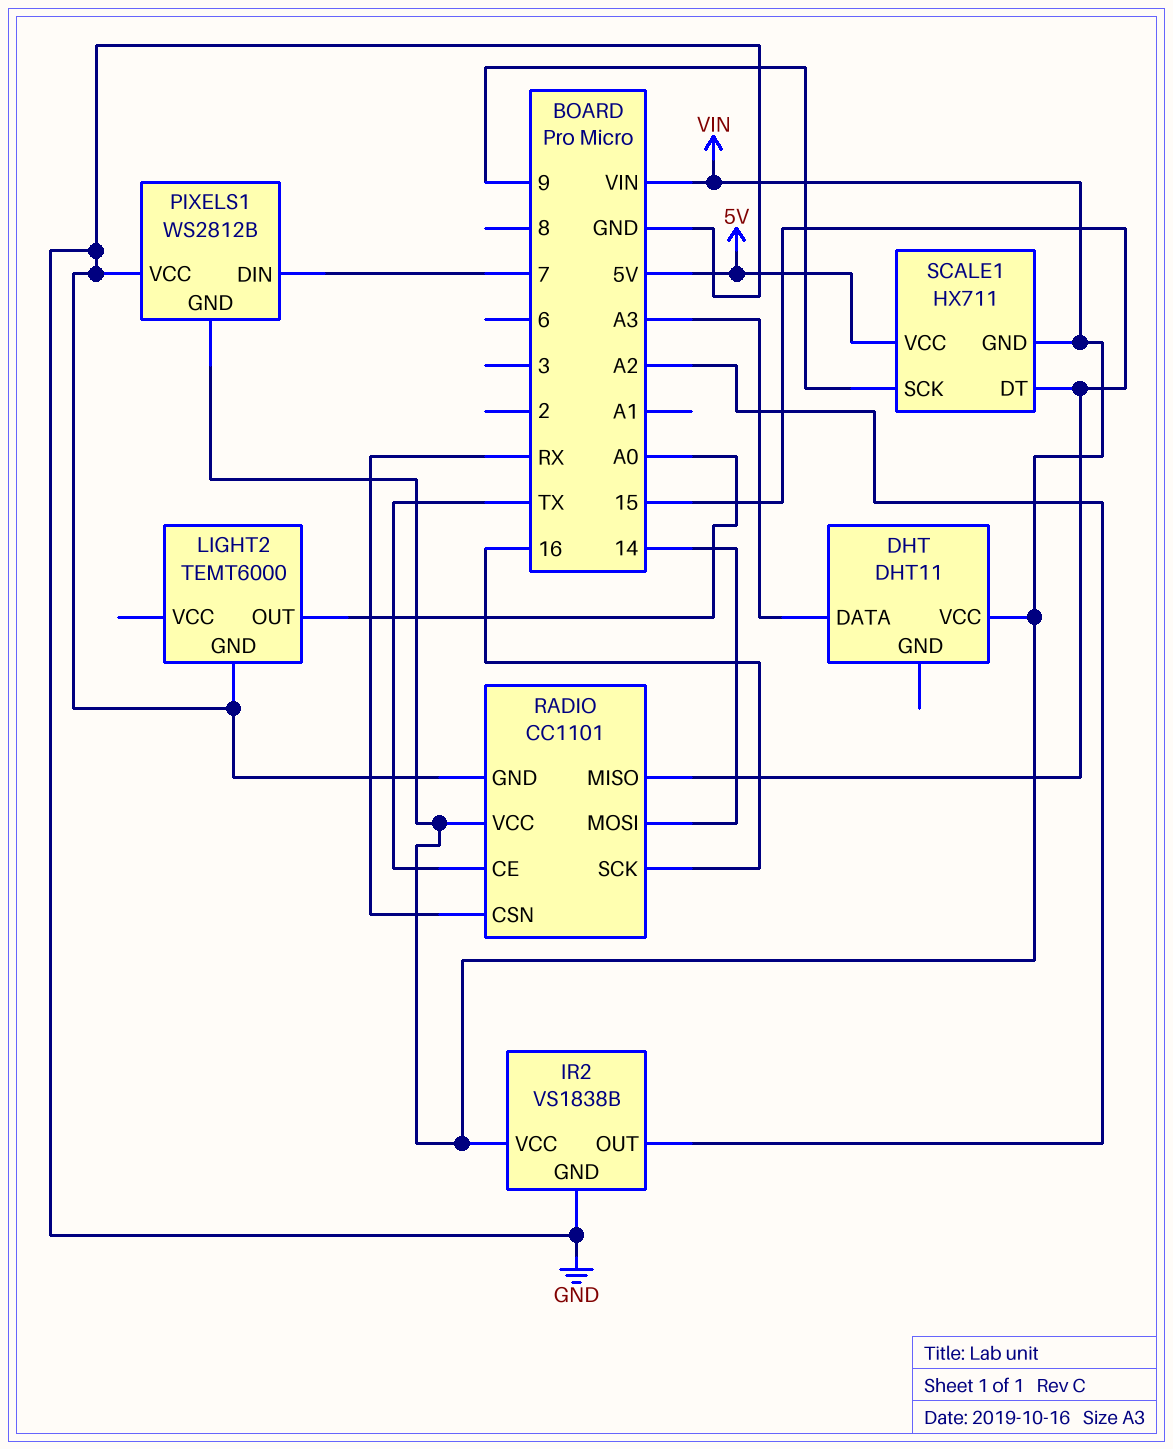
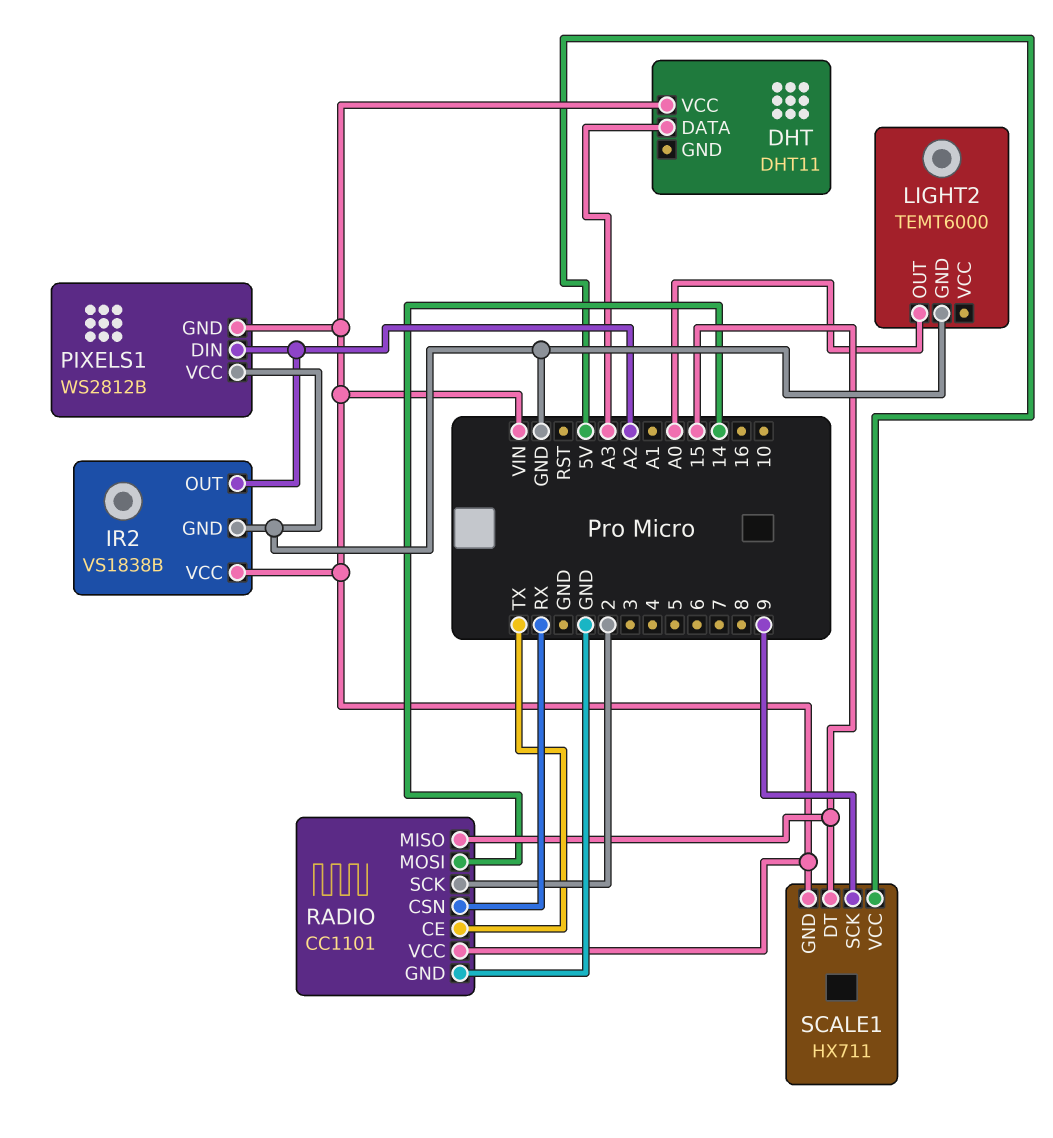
PIXELS1 pin DIN: 7 -> A2
RADIO pin SCK: 16 -> 2

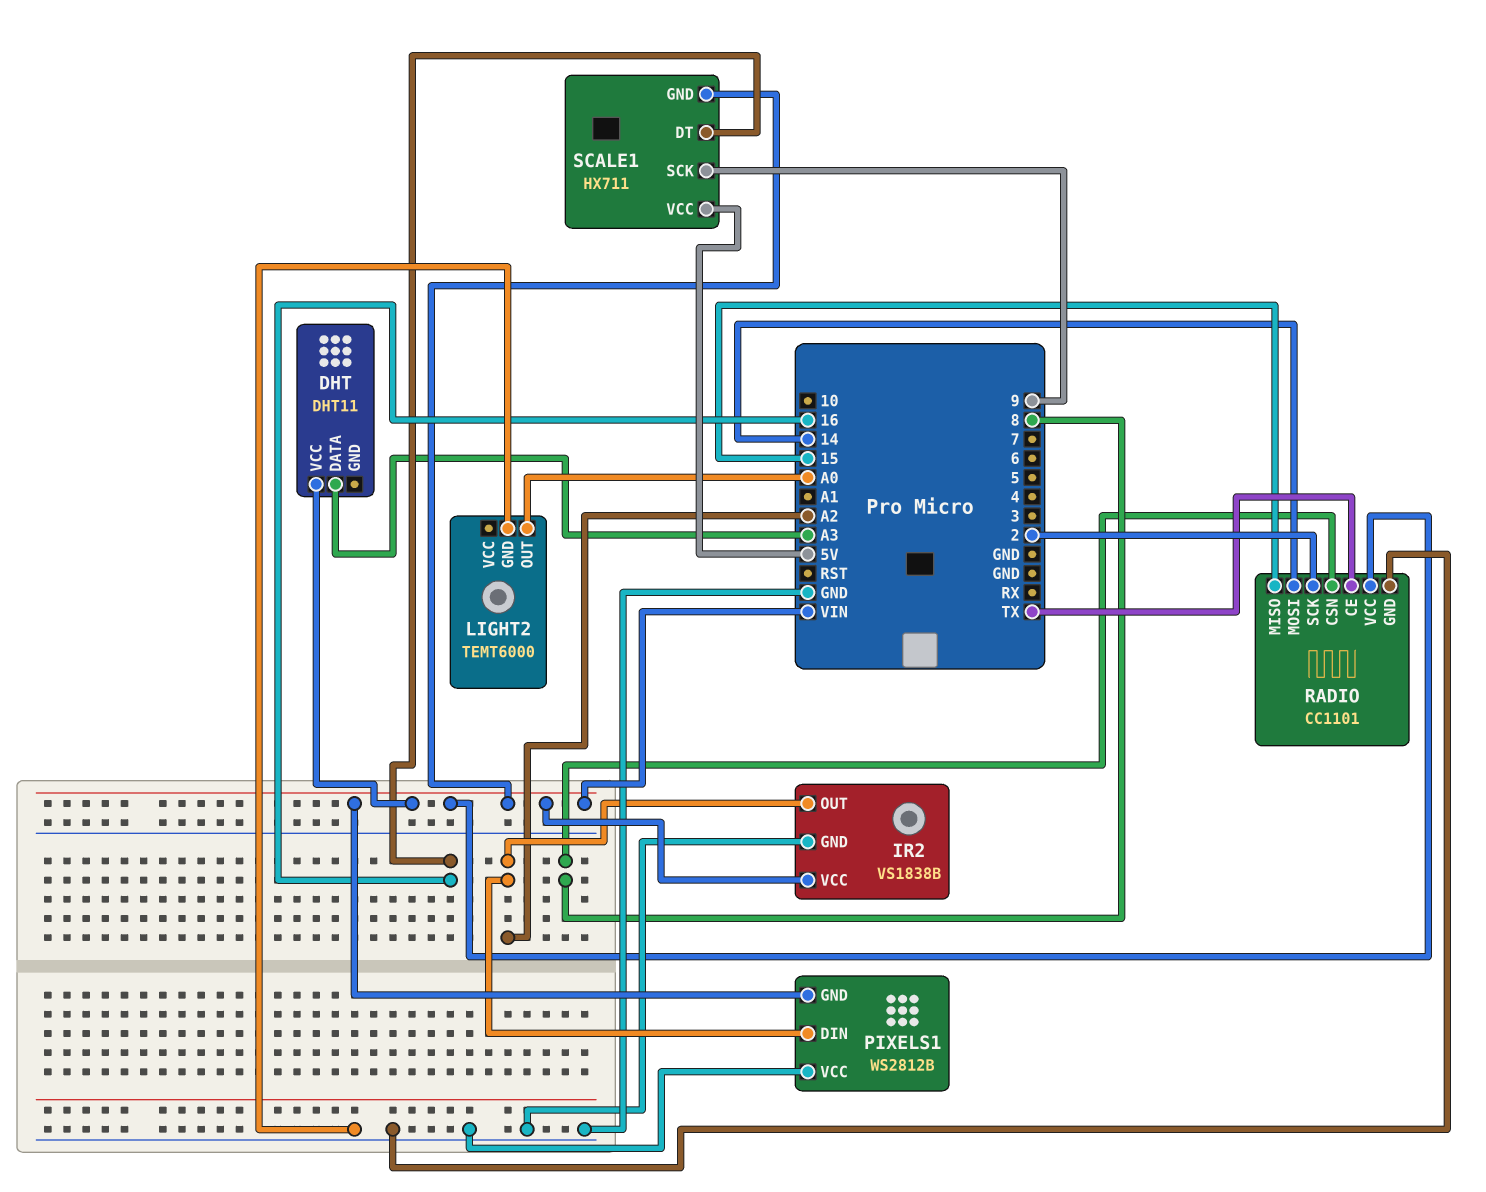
RADIO pin CSN: RX -> 8
SCALE1 pin DT: 15 -> 16

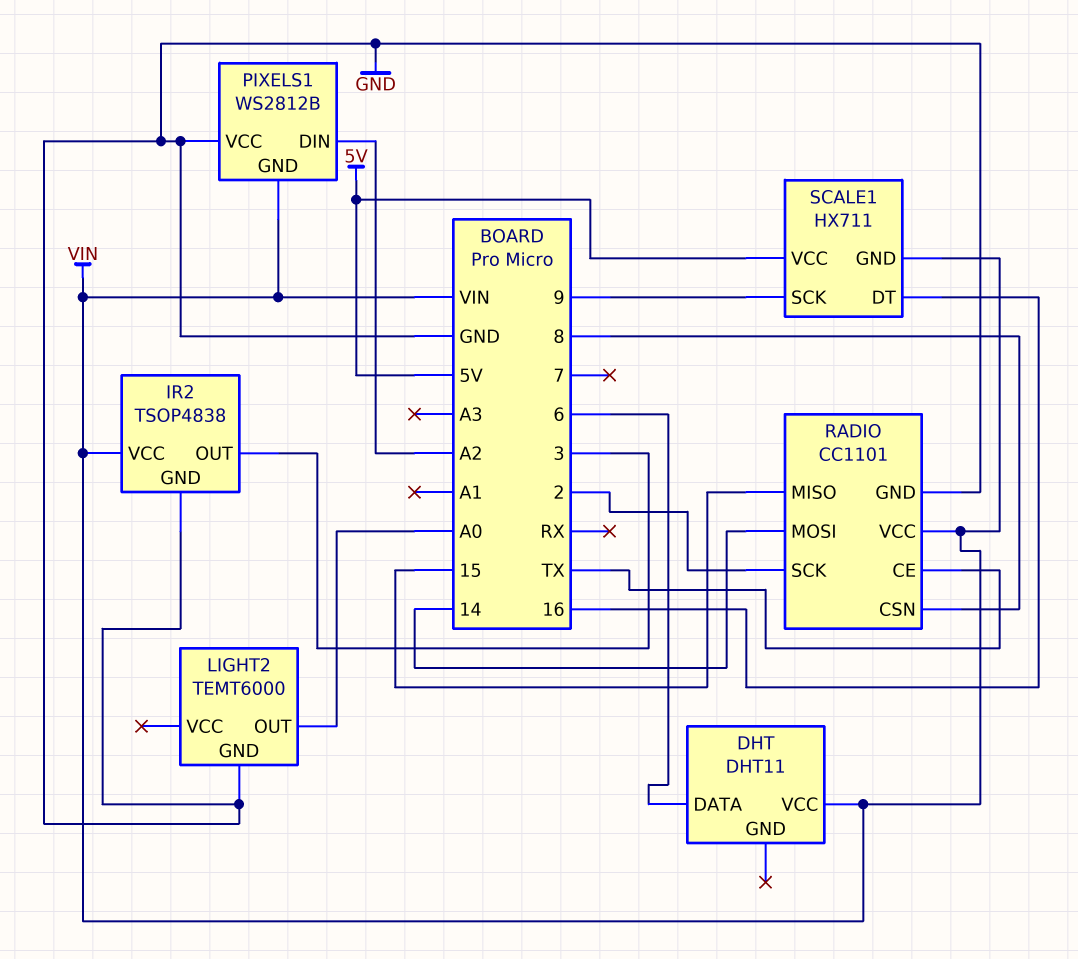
DHT pin DATA: A3 -> 6
IR2: VS1838B -> TSOP4838
IR2 pin OUT: A2 -> 3

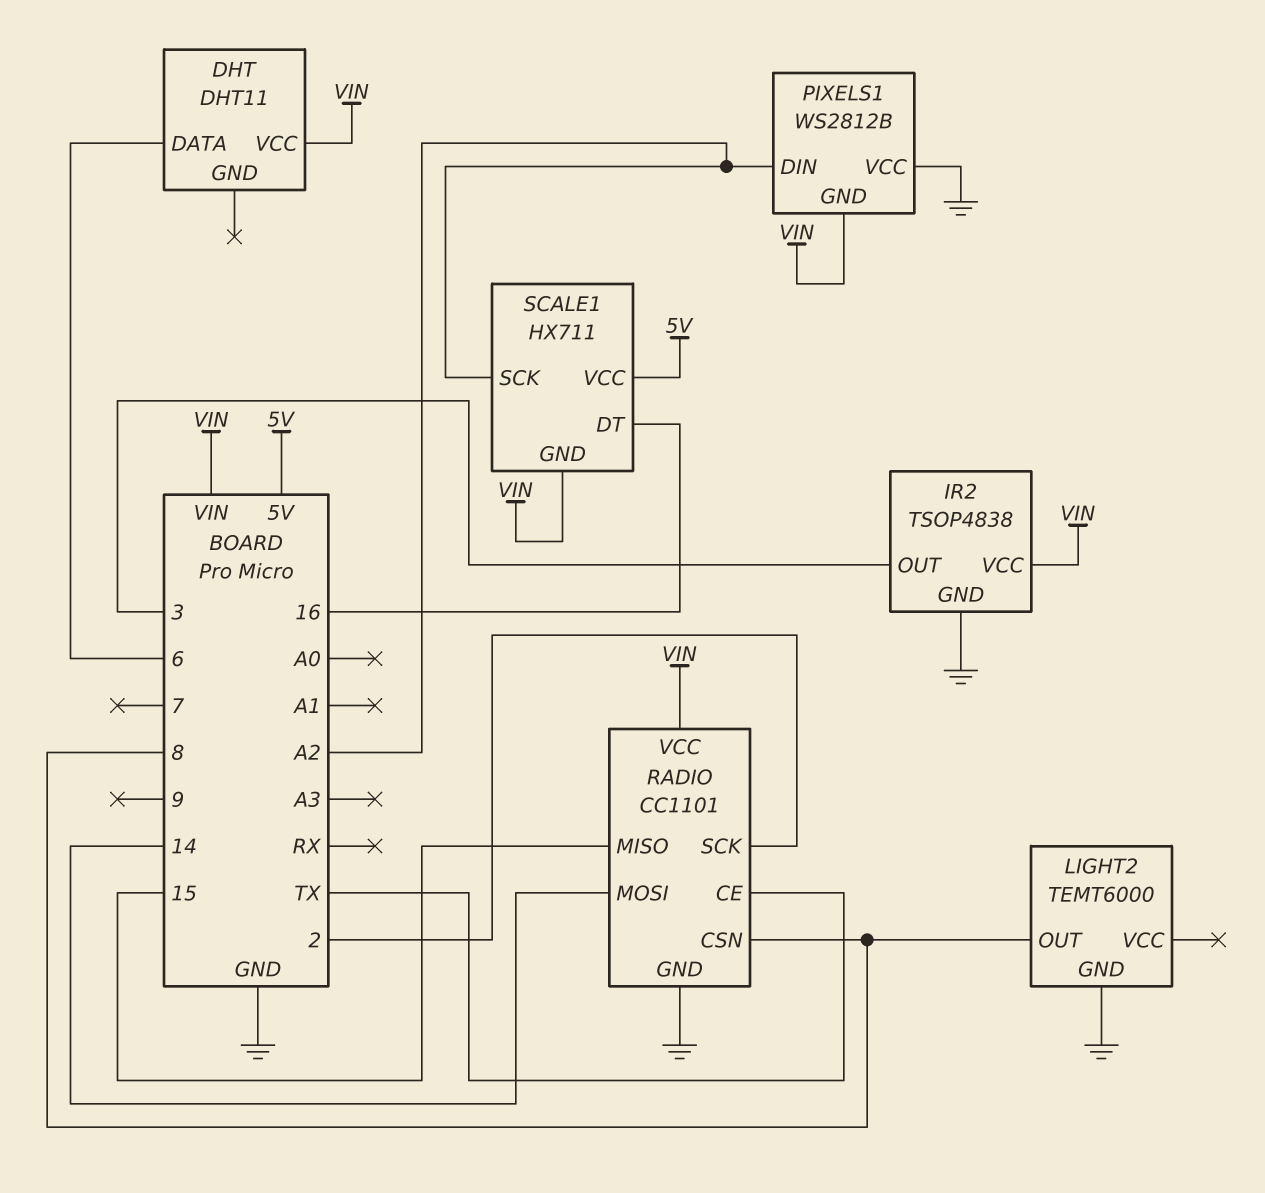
LIGHT2 pin OUT: A0 -> 8
SCALE1 pin SCK: 9 -> A2

